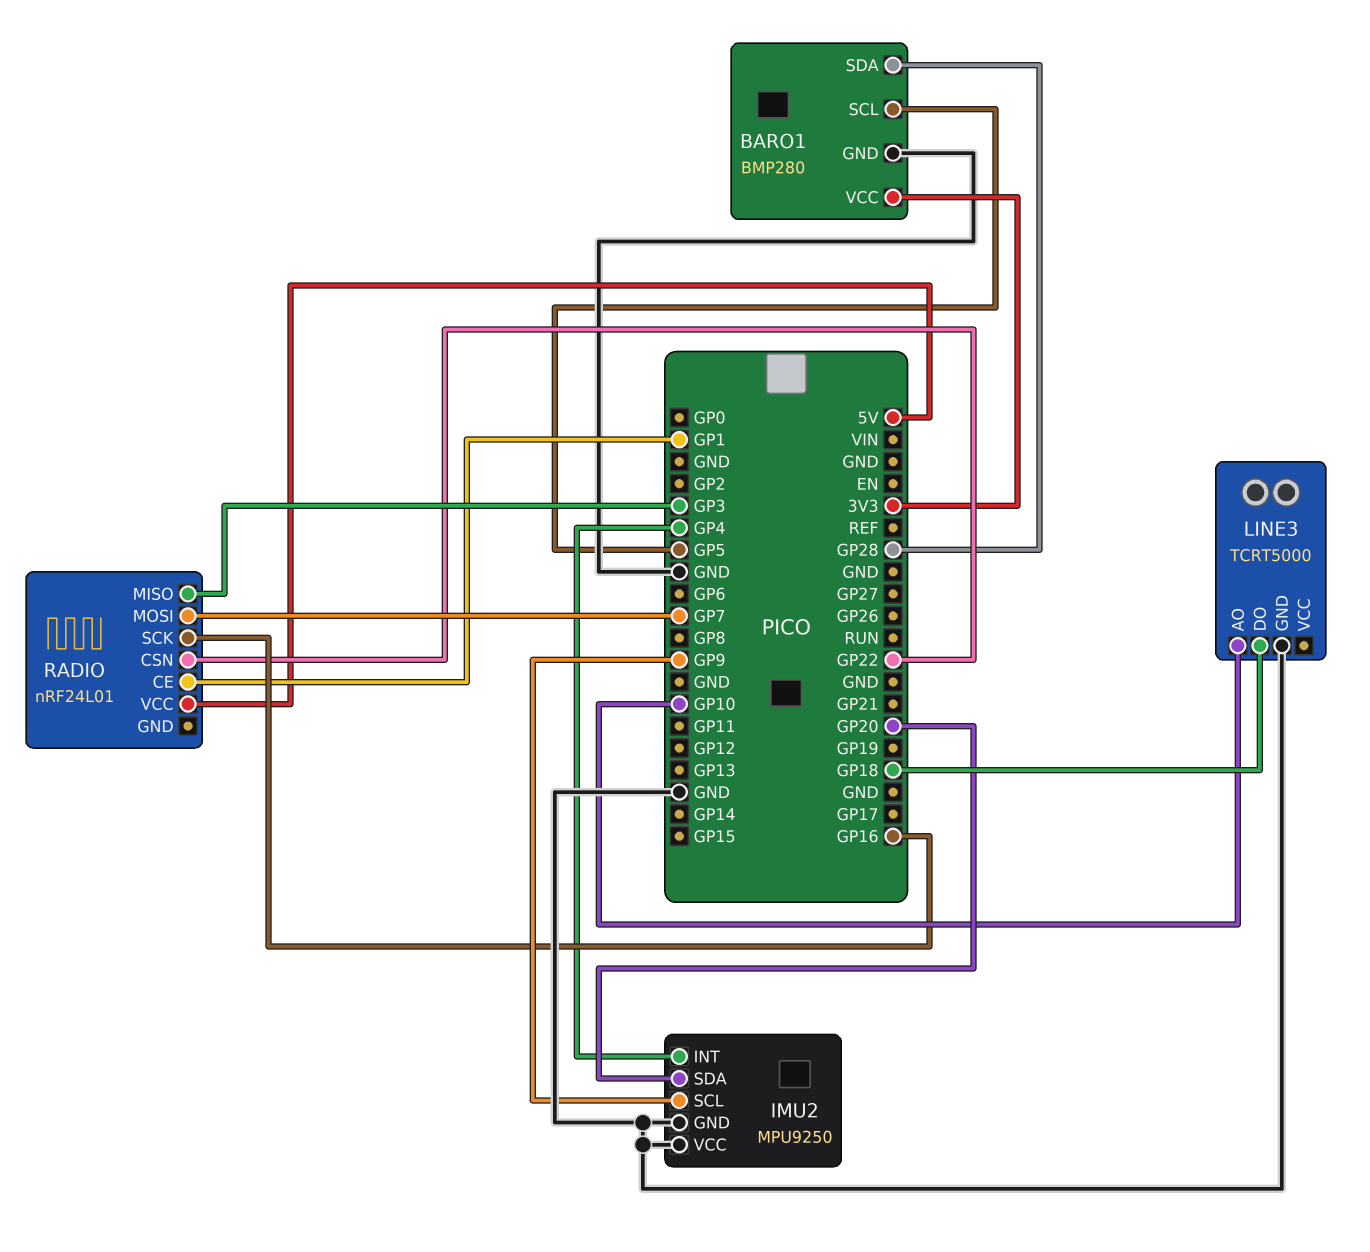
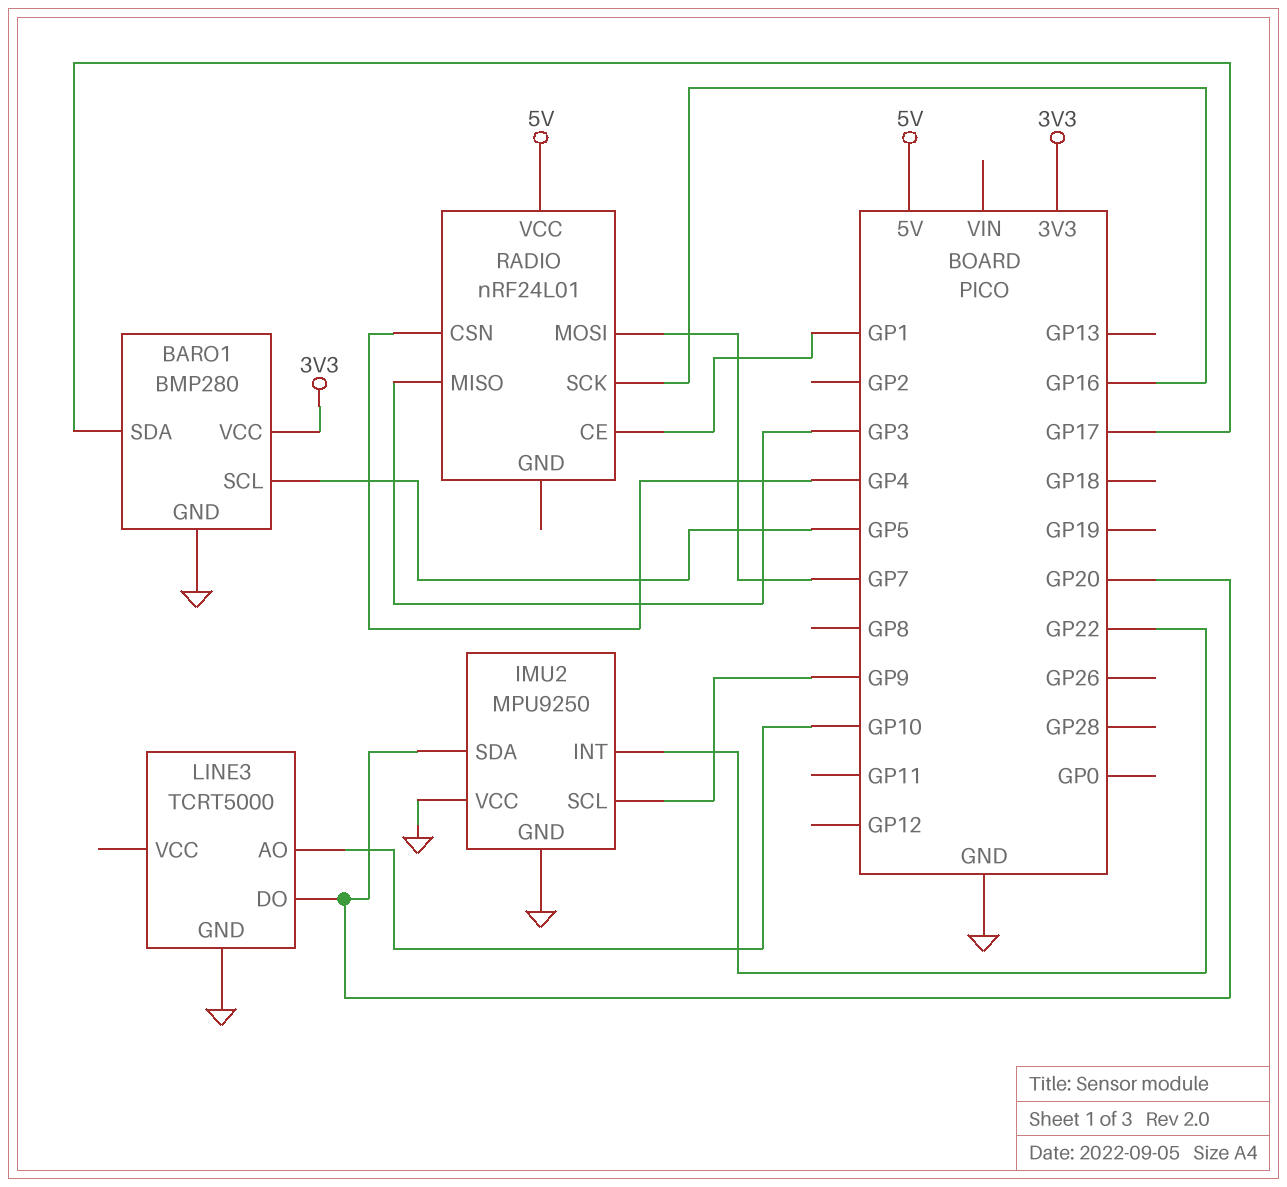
BARO1 pin SDA: GP28 -> GP17
IMU2 pin INT: GP4 -> GP22
LINE3 pin DO: GP18 -> GP20
RADIO pin CSN: GP22 -> GP4

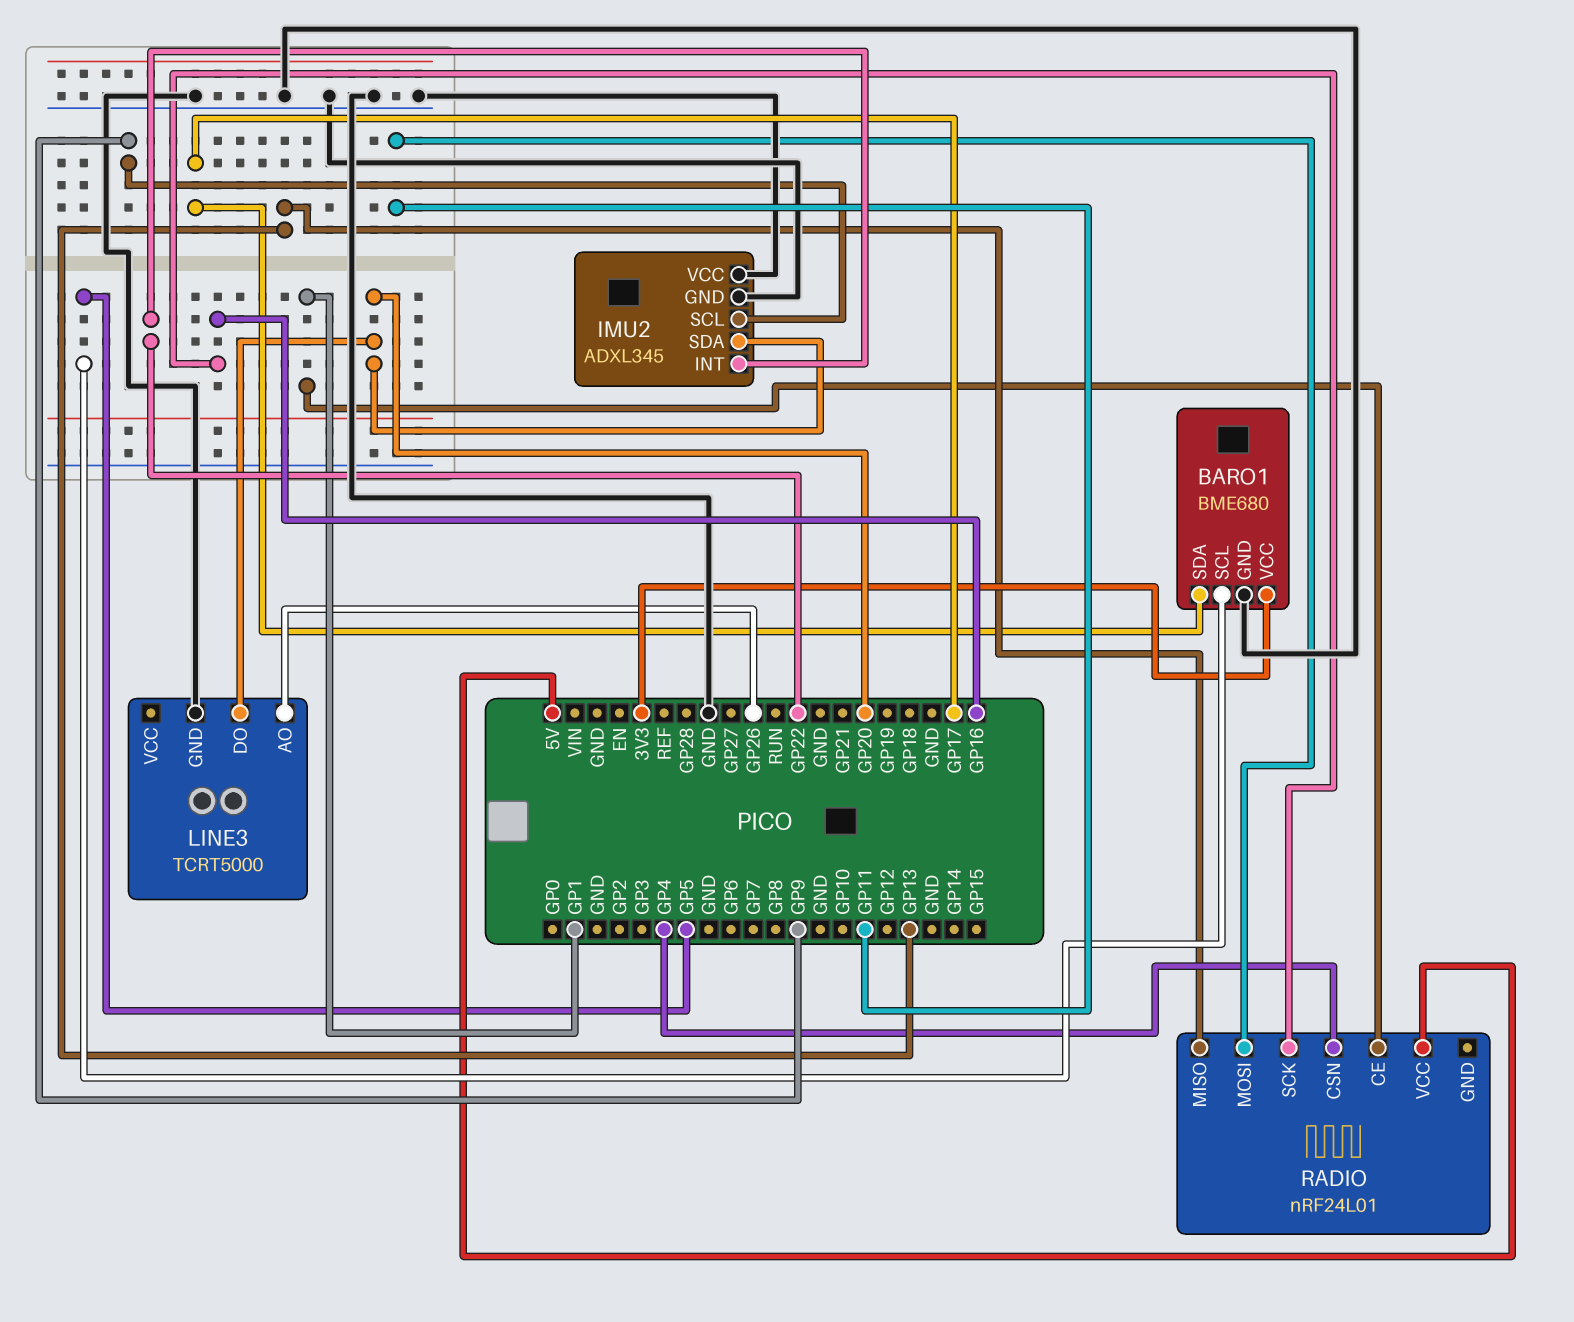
BARO1: BMP280 -> BME680
IMU2: MPU9250 -> ADXL345
LINE3 pin AO: GP10 -> GP26
RADIO pin MISO: GP3 -> GP13
RADIO pin MOSI: GP7 -> GP11

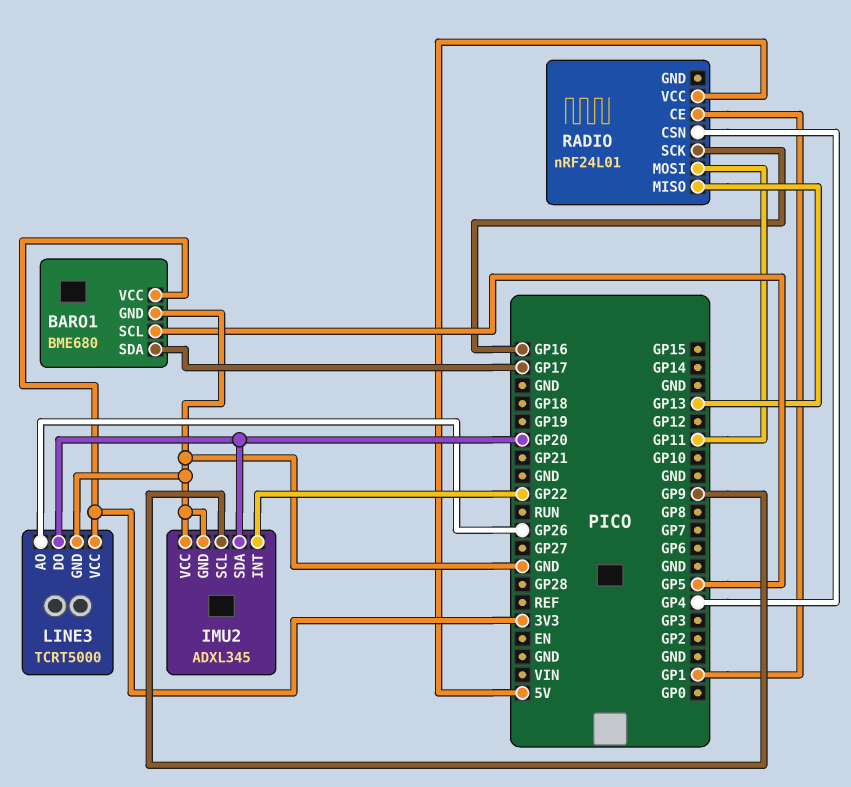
LINE3 pin VCC: none -> 3V3

